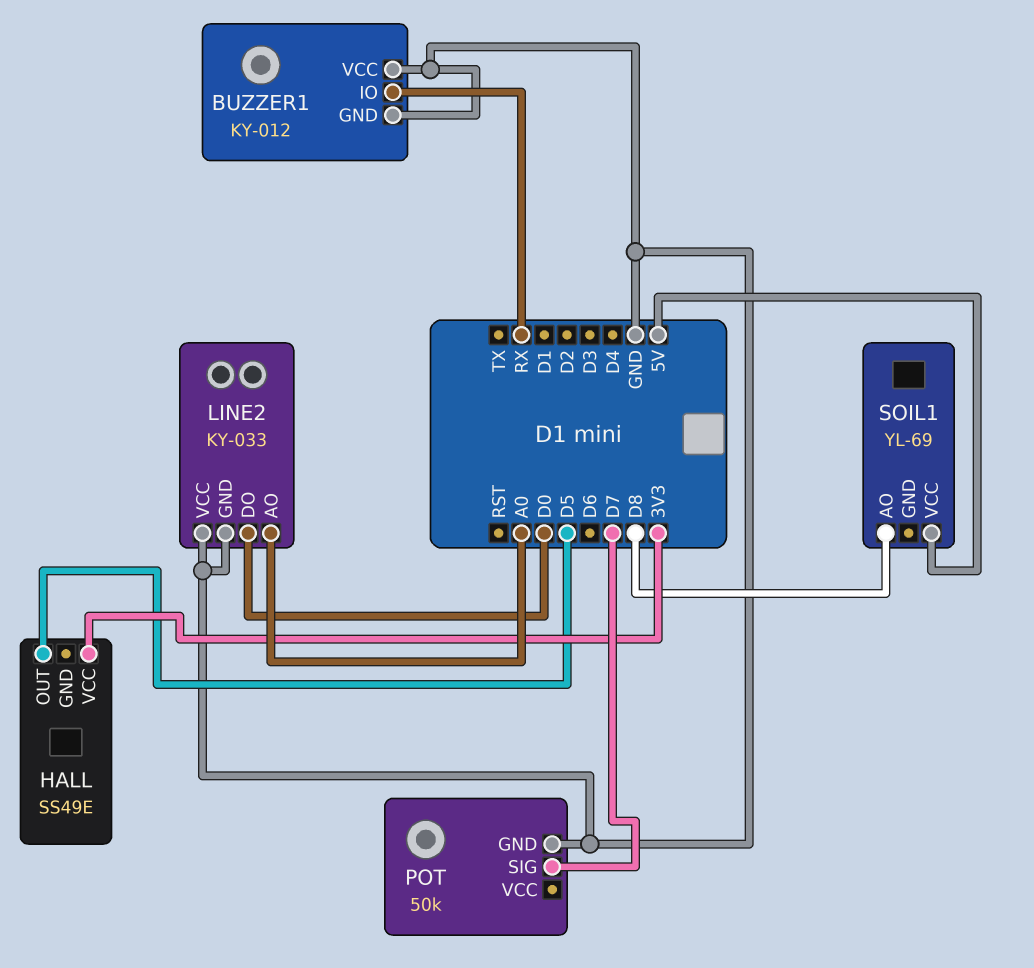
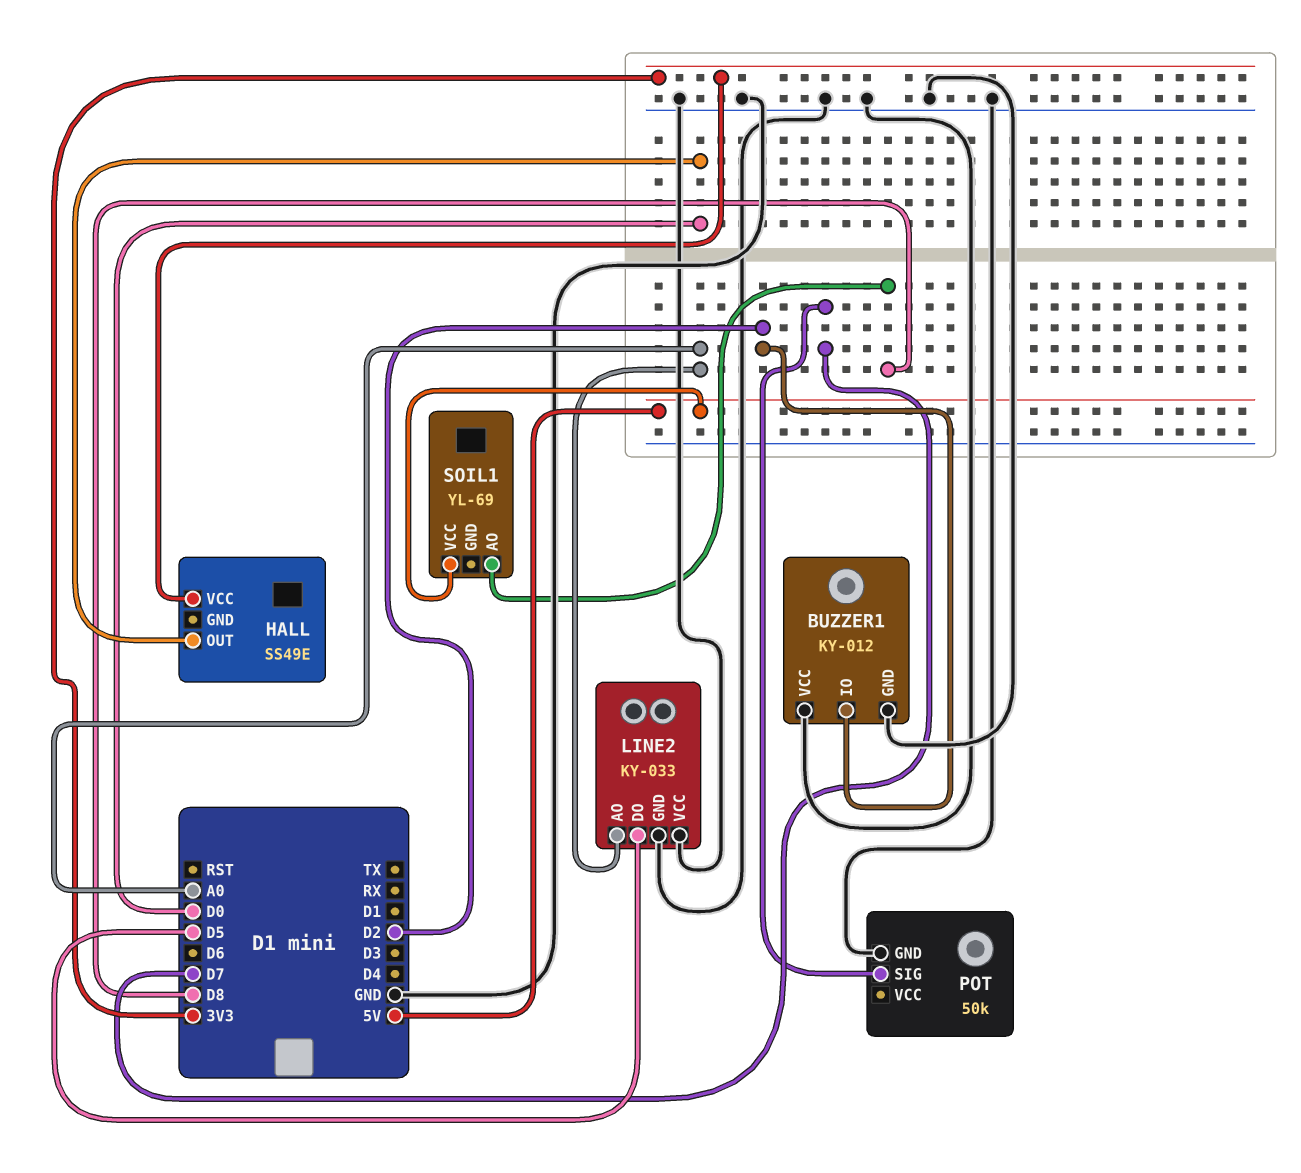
BUZZER1 pin IO: RX -> D2
HALL pin OUT: D5 -> D0
LINE2 pin DO: D0 -> D5

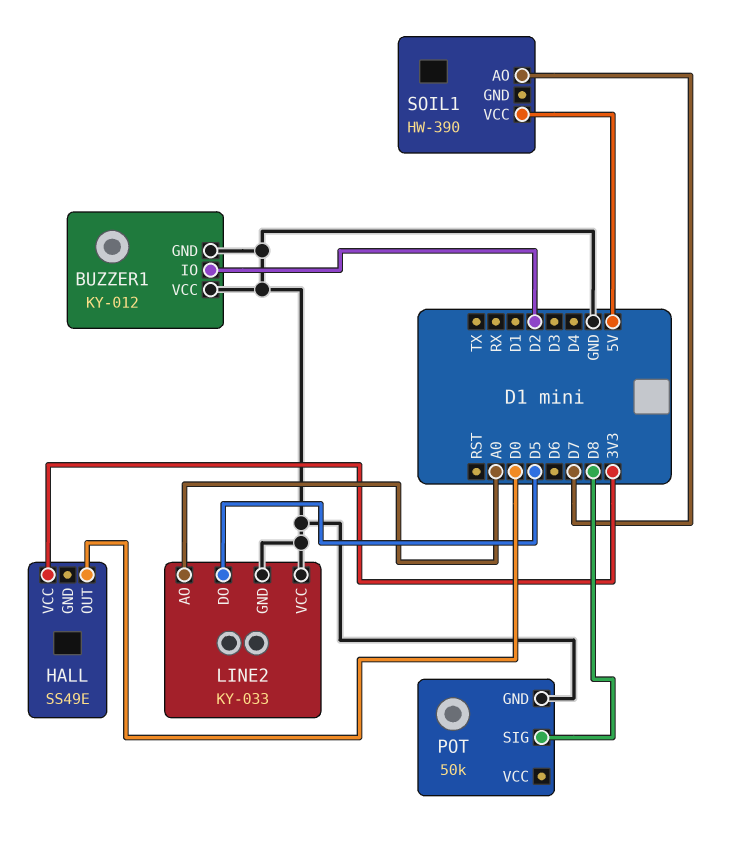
POT pin SIG: D7 -> D8
SOIL1: YL-69 -> HW-390
SOIL1 pin AO: D8 -> D7

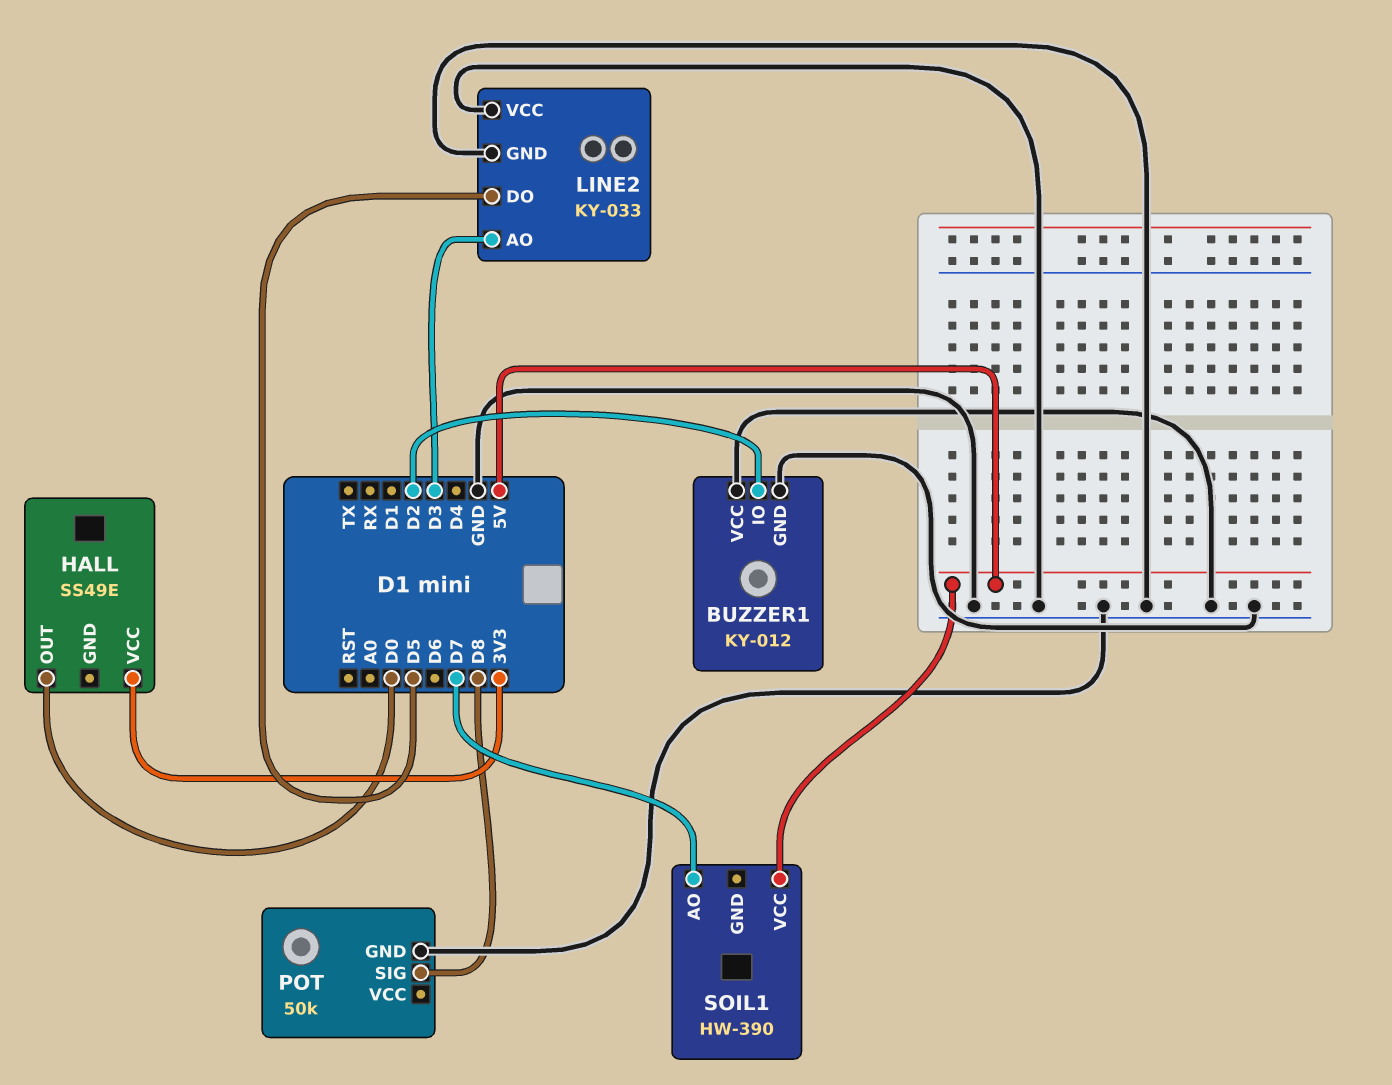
LINE2 pin AO: A0 -> D3

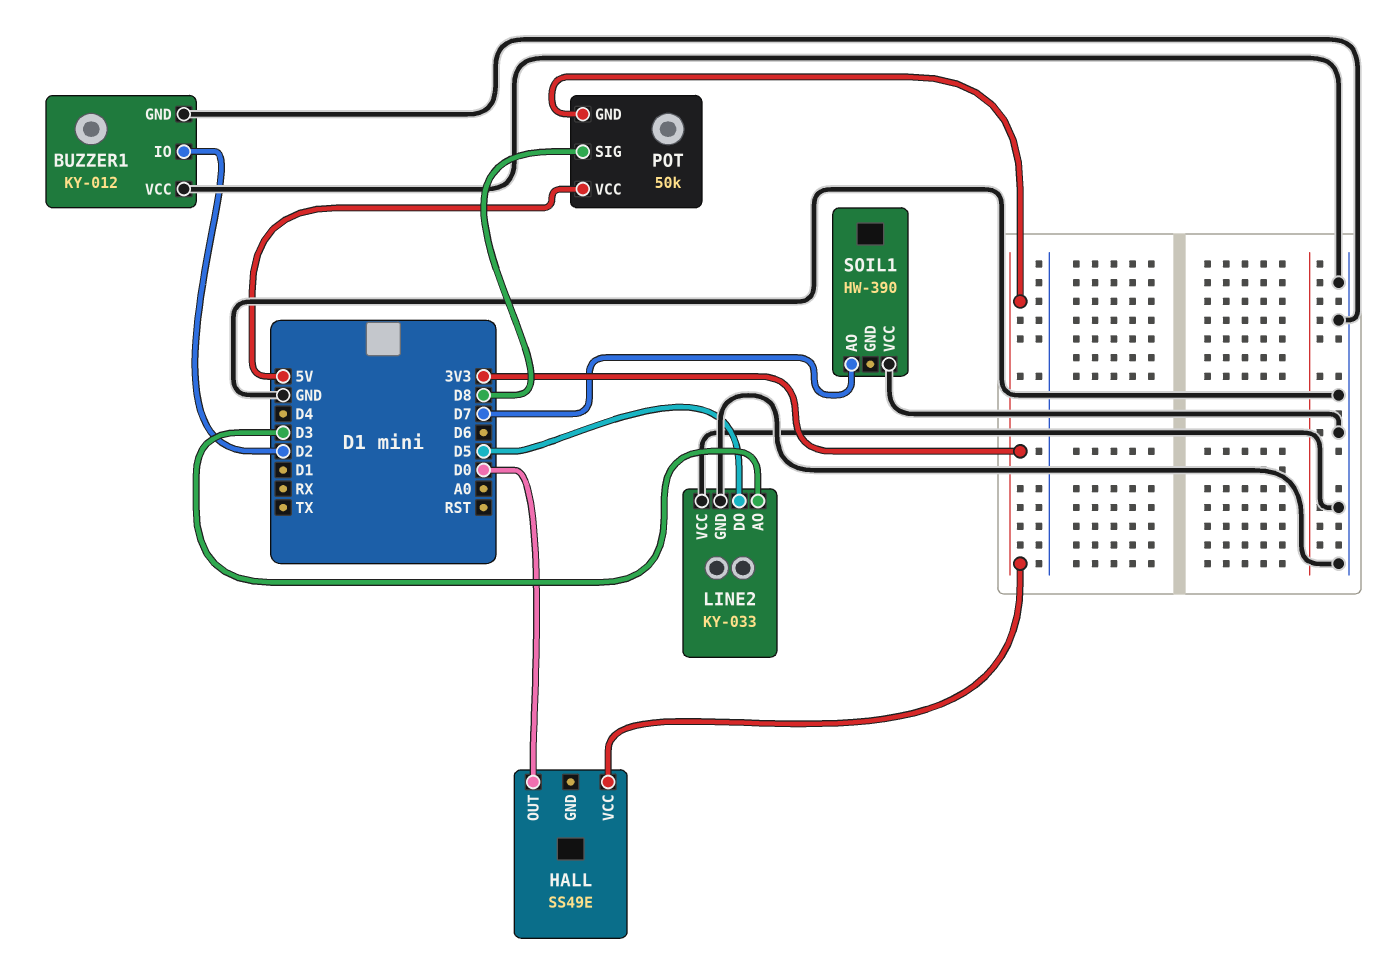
POT pin GND: GND -> 3V3
POT pin VCC: none -> 5V
SOIL1 pin VCC: 5V -> GND

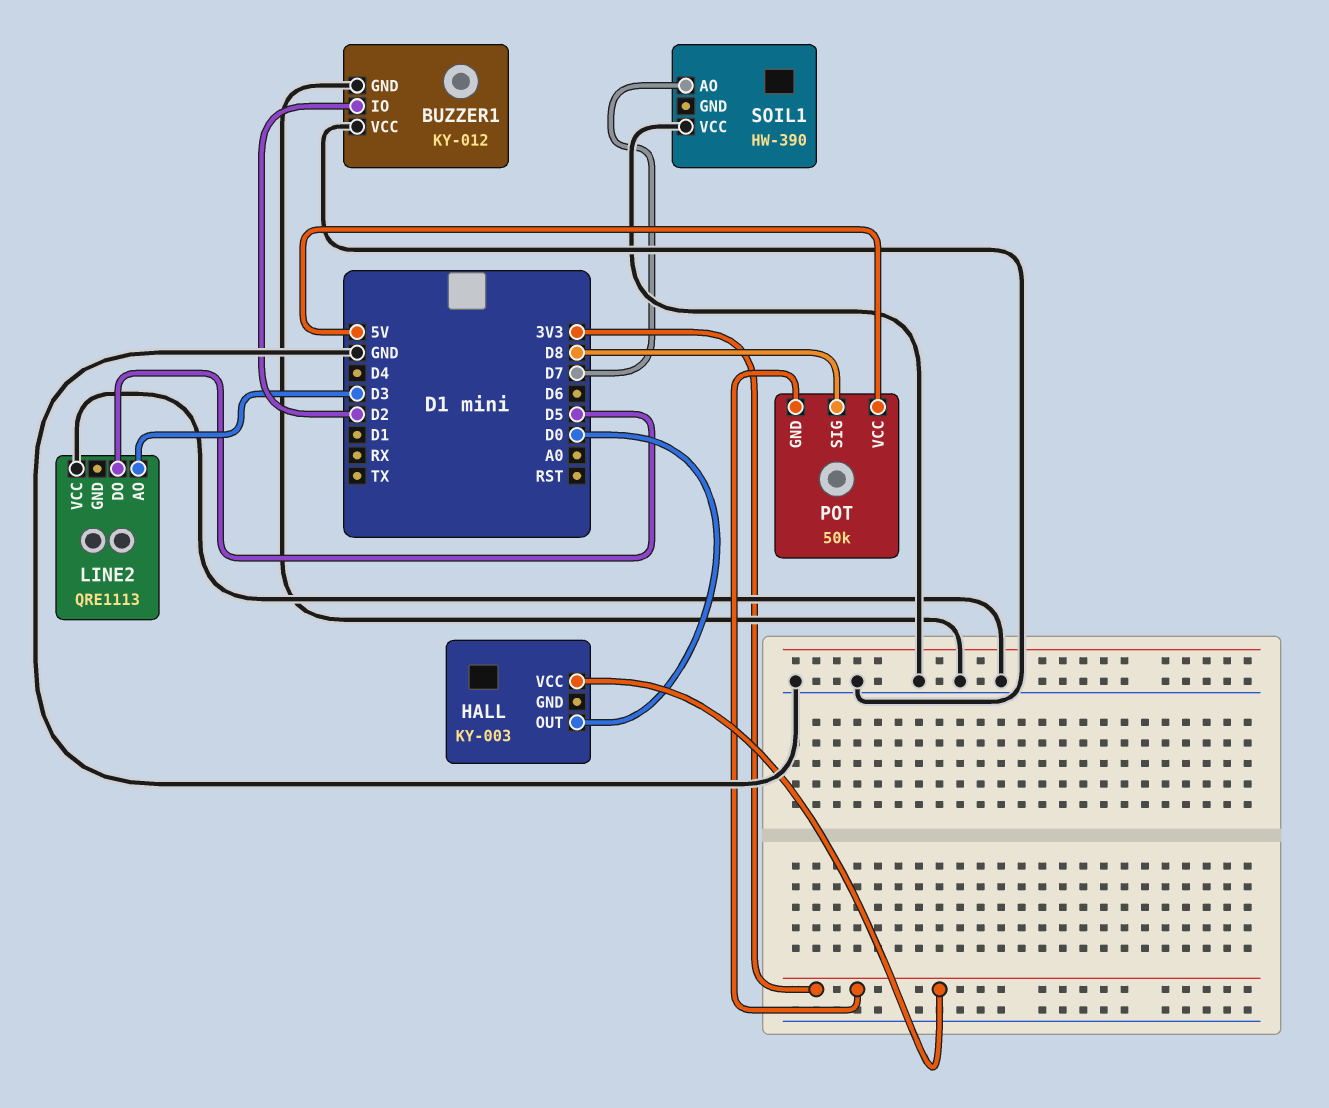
HALL: SS49E -> KY-003
LINE2: KY-033 -> QRE1113
LINE2 pin GND: GND -> none

